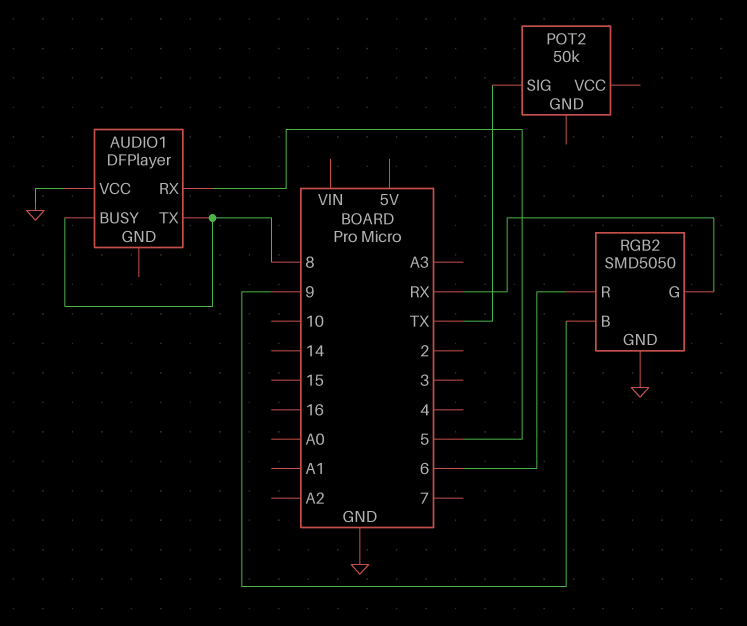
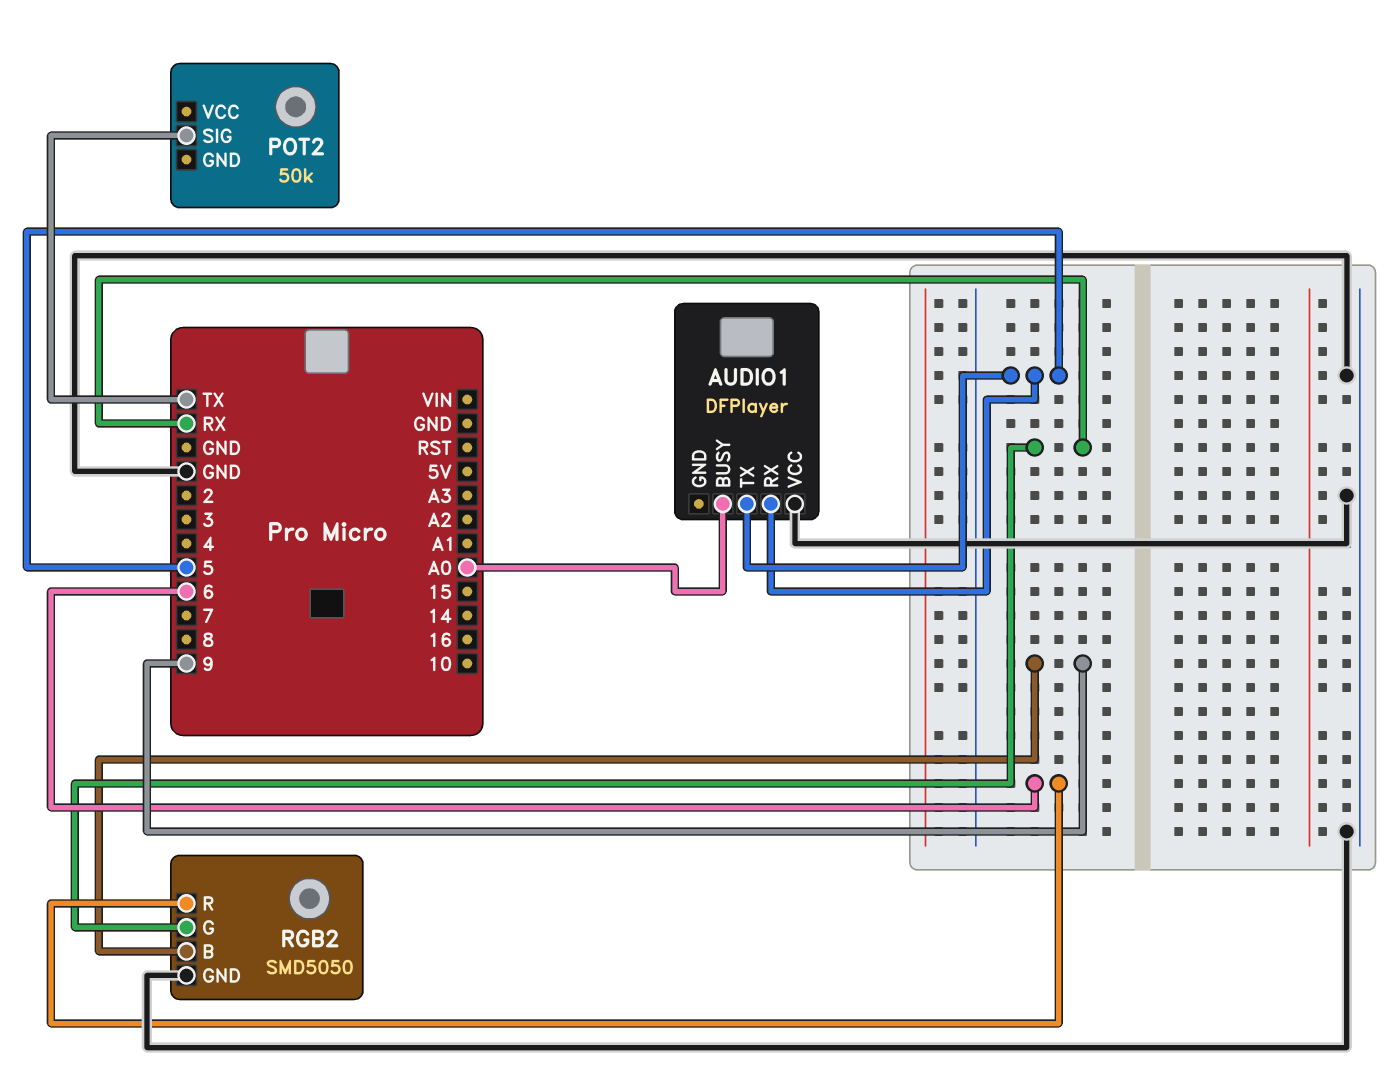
AUDIO1 pin BUSY: 8 -> A0
AUDIO1 pin TX: 8 -> 5

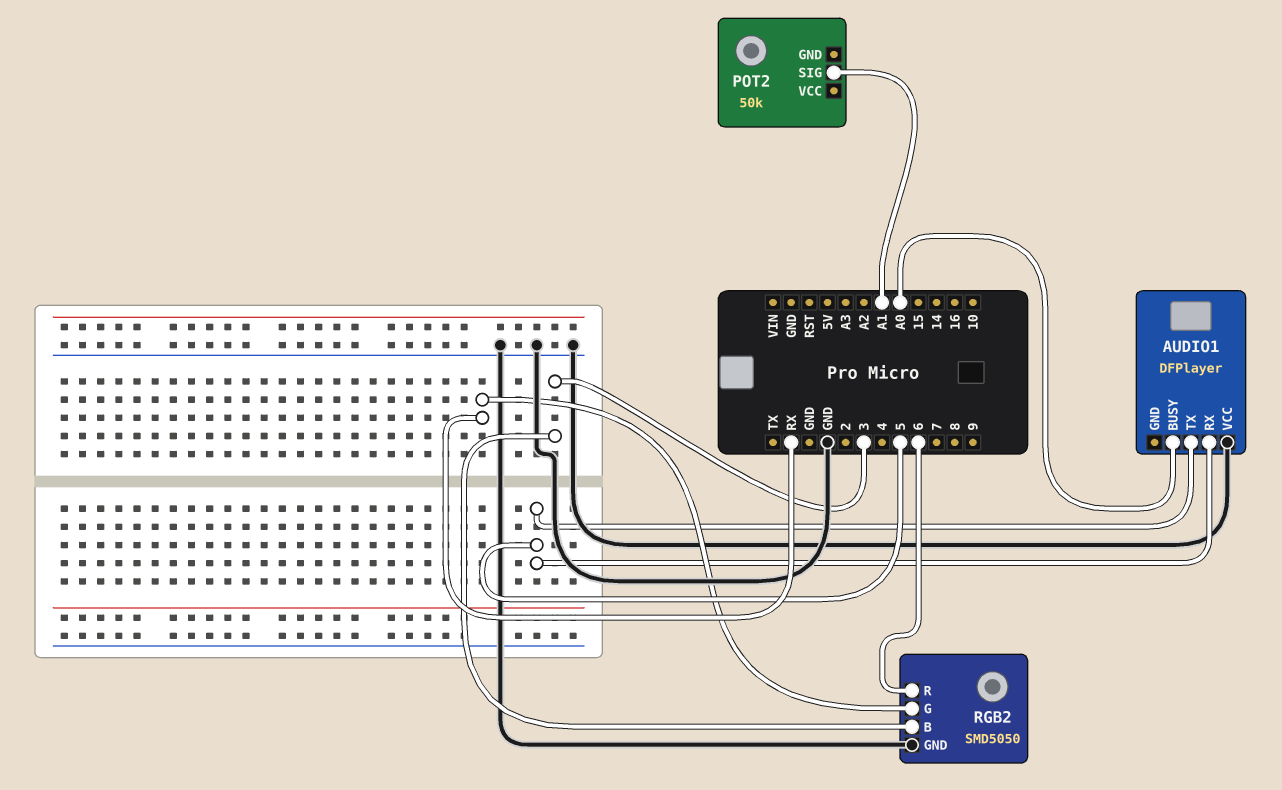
POT2 pin SIG: TX -> A1
RGB2 pin B: 9 -> 3

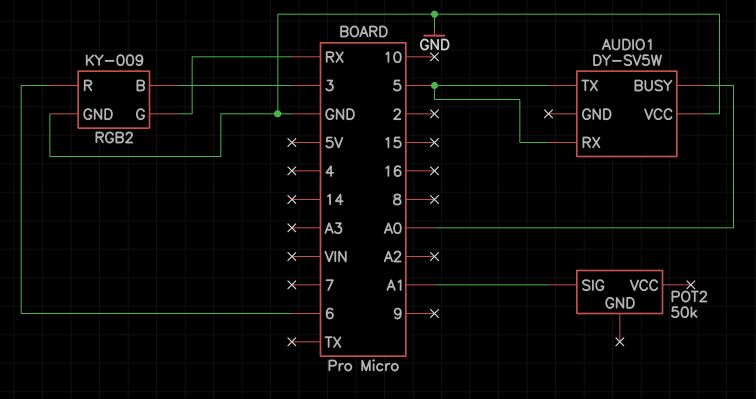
AUDIO1: DFPlayer -> DY-SV5W
RGB2: SMD5050 -> KY-009

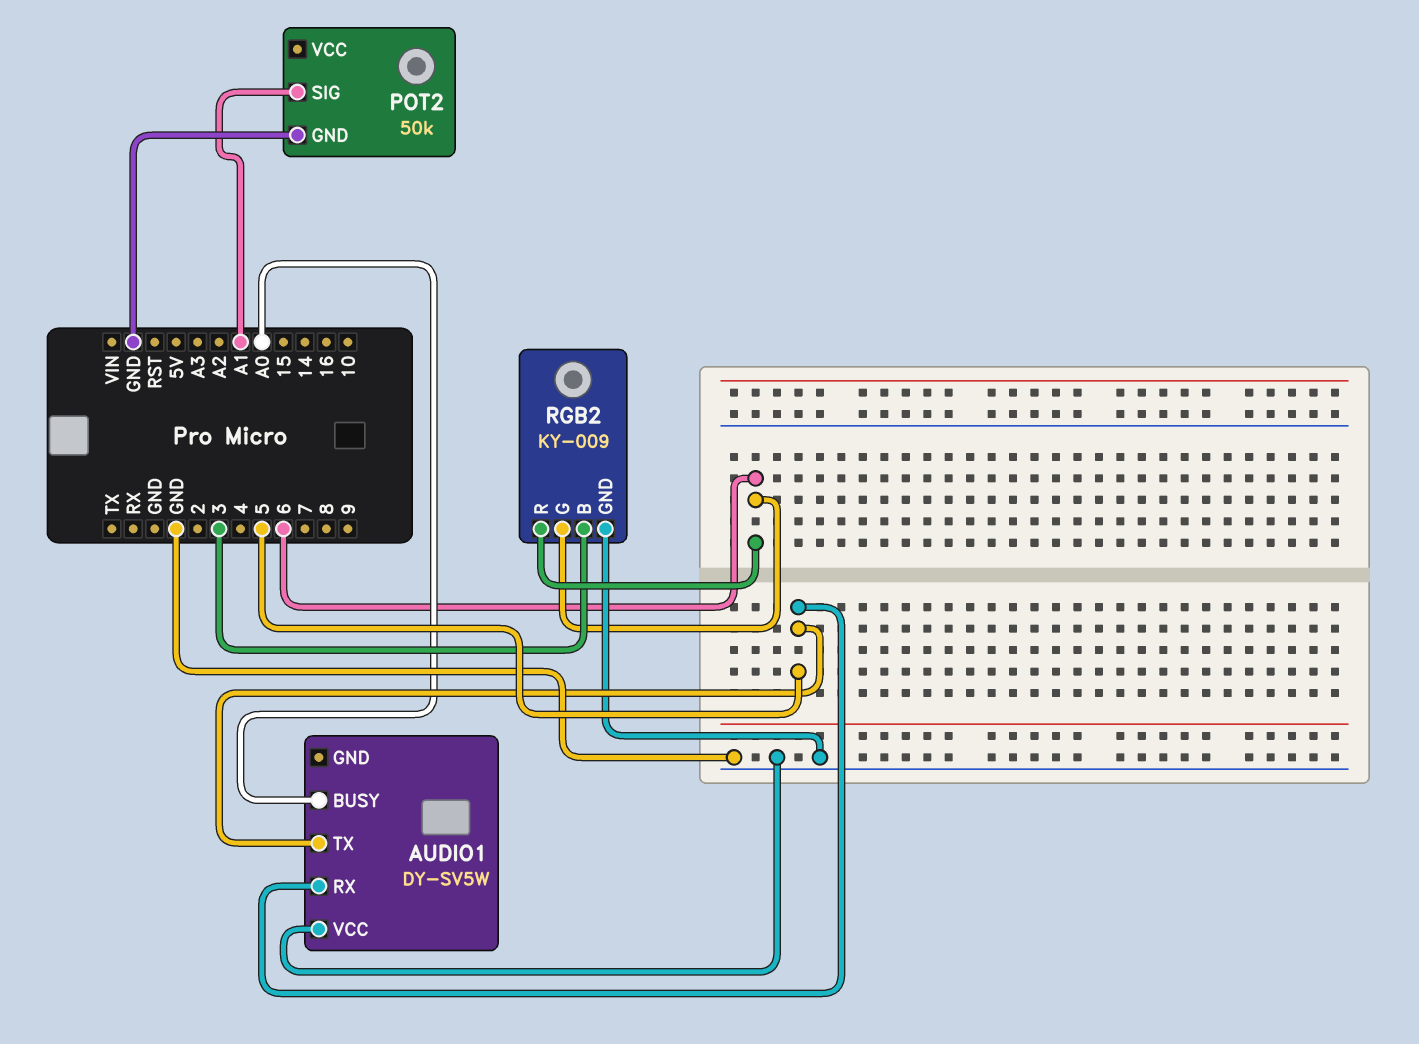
POT2 pin GND: none -> GND
RGB2 pin G: RX -> 6

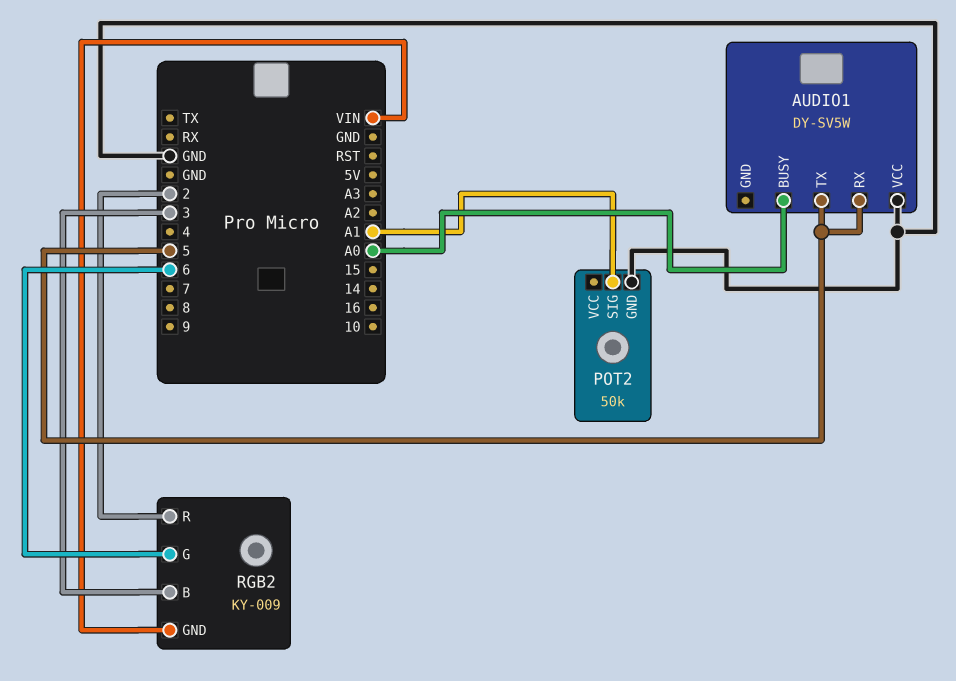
RGB2 pin GND: GND -> VIN
RGB2 pin R: 6 -> 2

